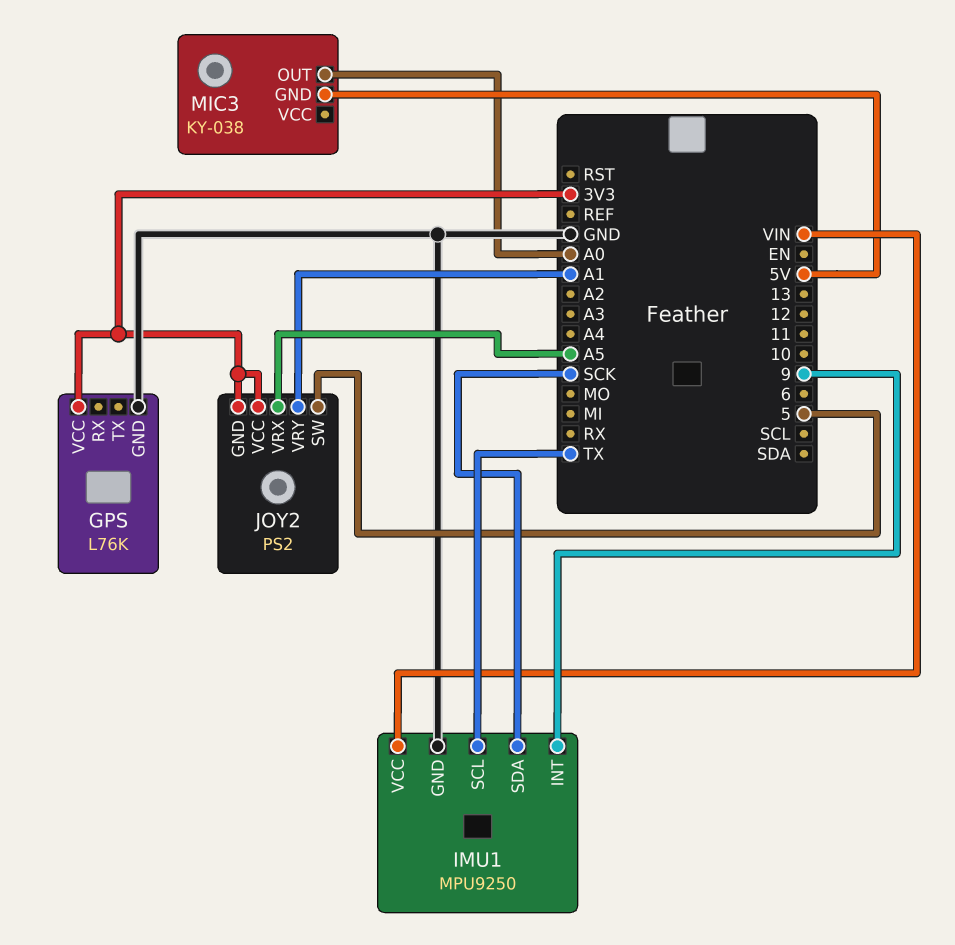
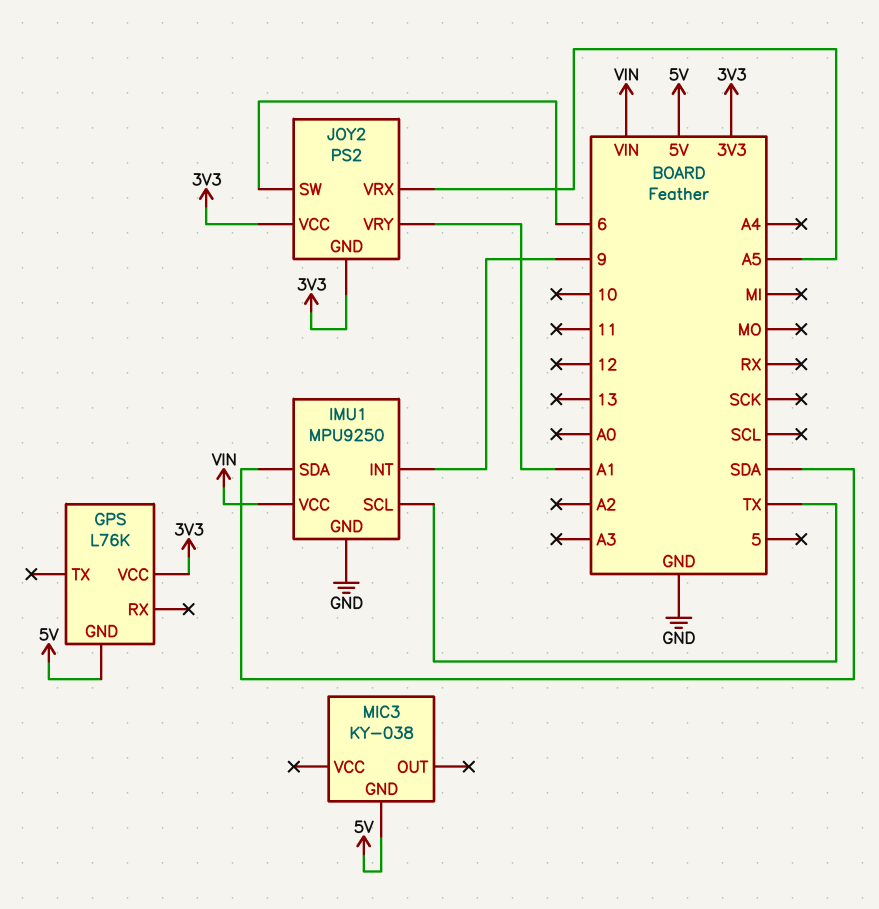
GPS pin GND: GND -> 5V
IMU1 pin SDA: SCK -> SDA
JOY2 pin SW: 5 -> 6
MIC3 pin OUT: A0 -> none

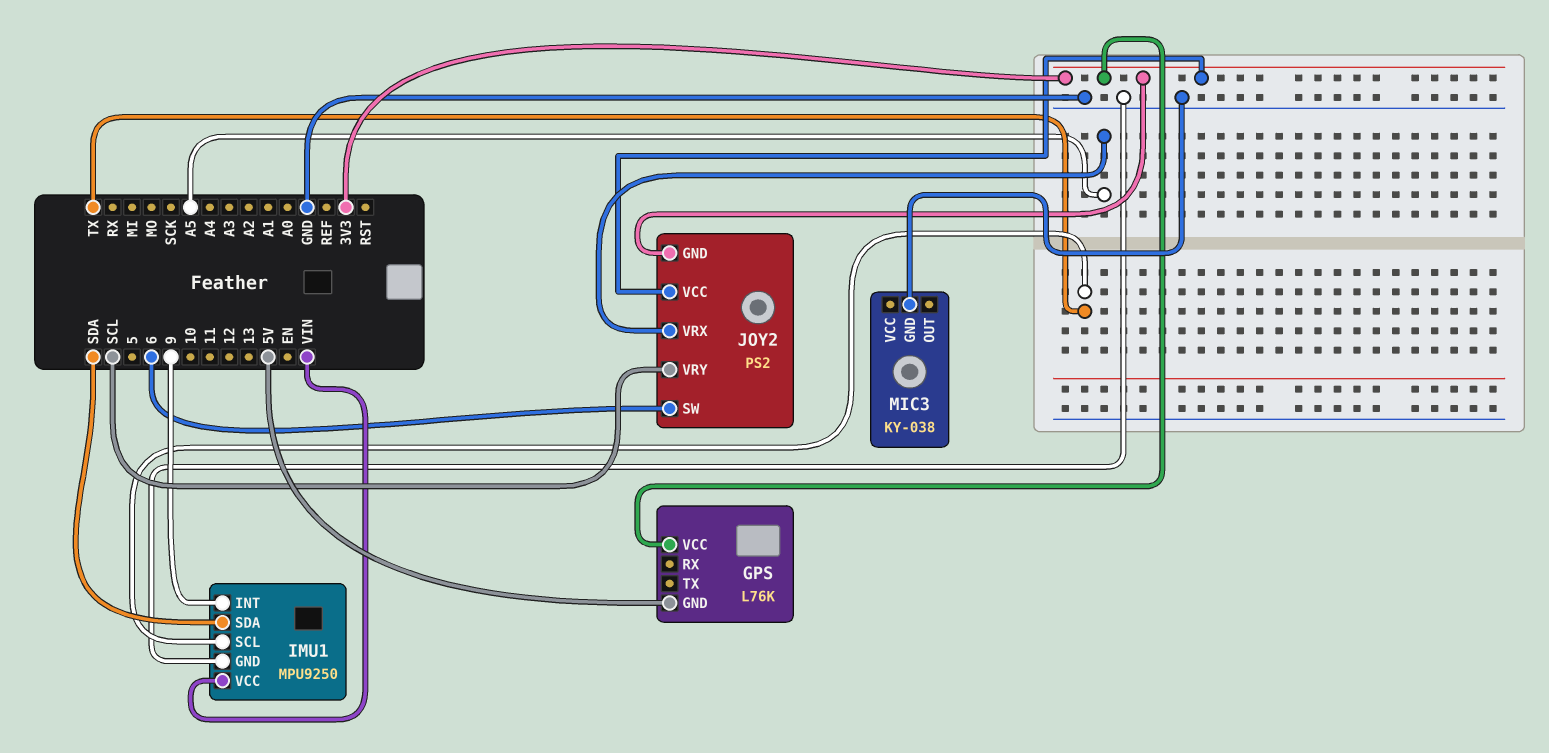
JOY2 pin VRY: A1 -> SCL
MIC3 pin GND: 5V -> GND

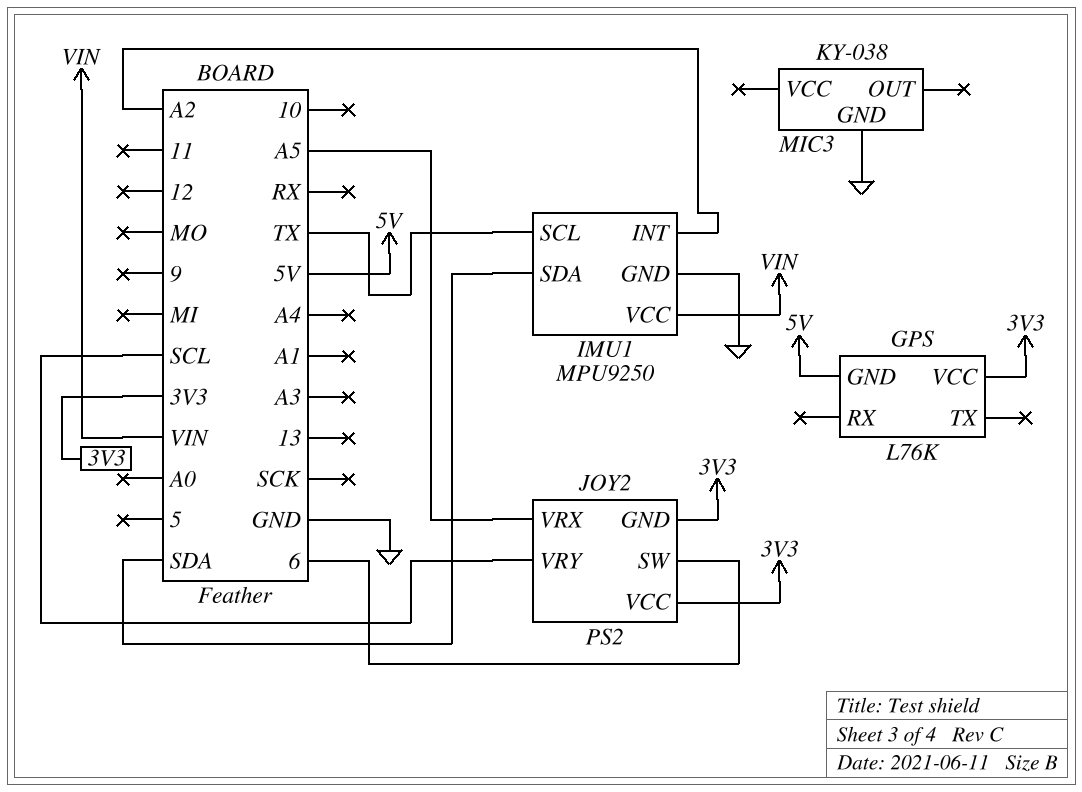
IMU1 pin INT: 9 -> A2

